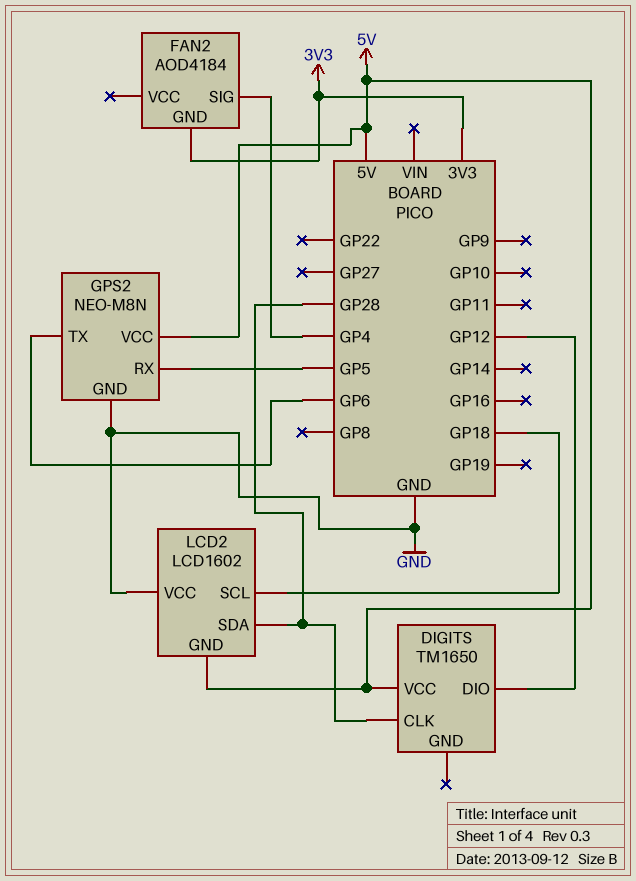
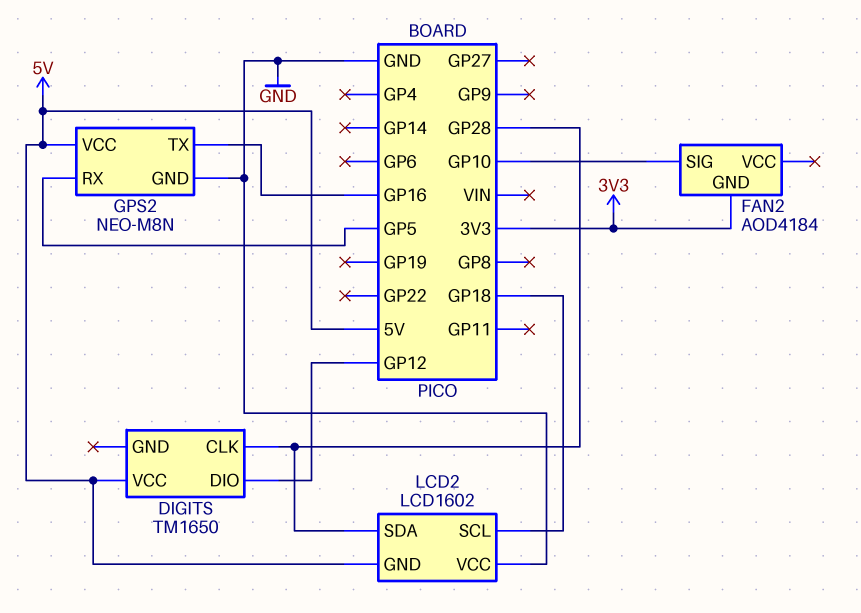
FAN2 pin SIG: GP4 -> GP10
GPS2 pin TX: GP6 -> GP16

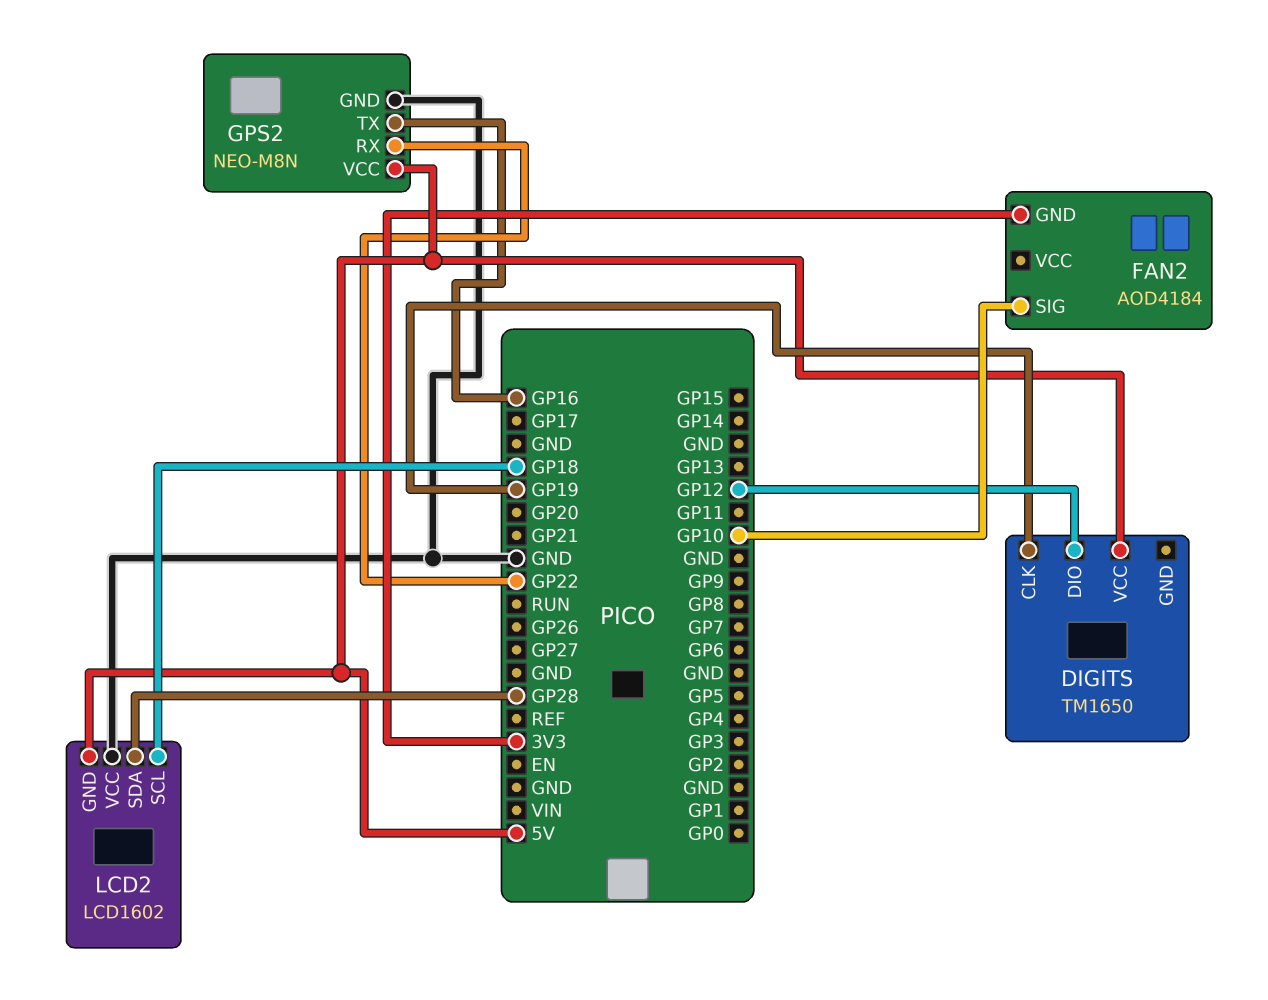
DIGITS pin CLK: GP28 -> GP19
GPS2 pin RX: GP5 -> GP22

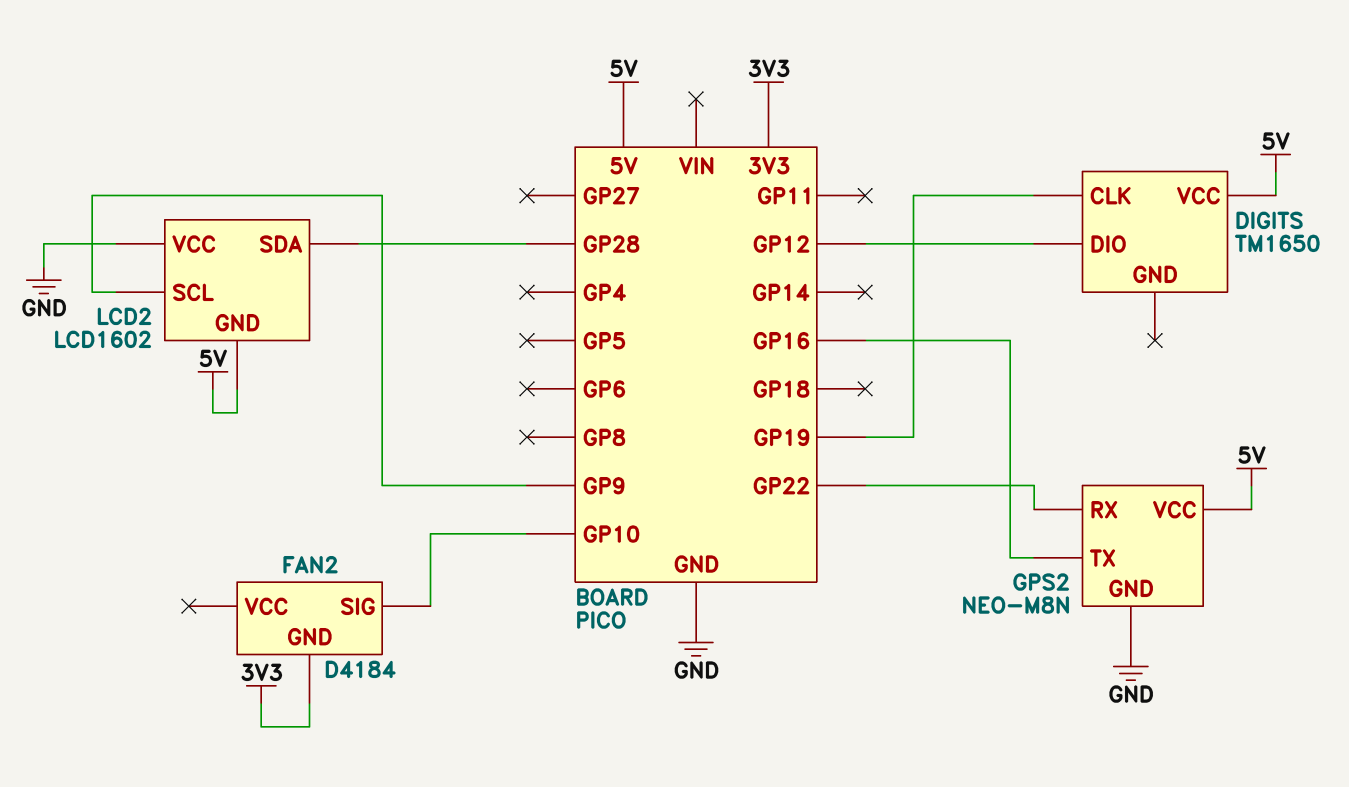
FAN2: AOD4184 -> D4184
LCD2 pin SCL: GP18 -> GP9

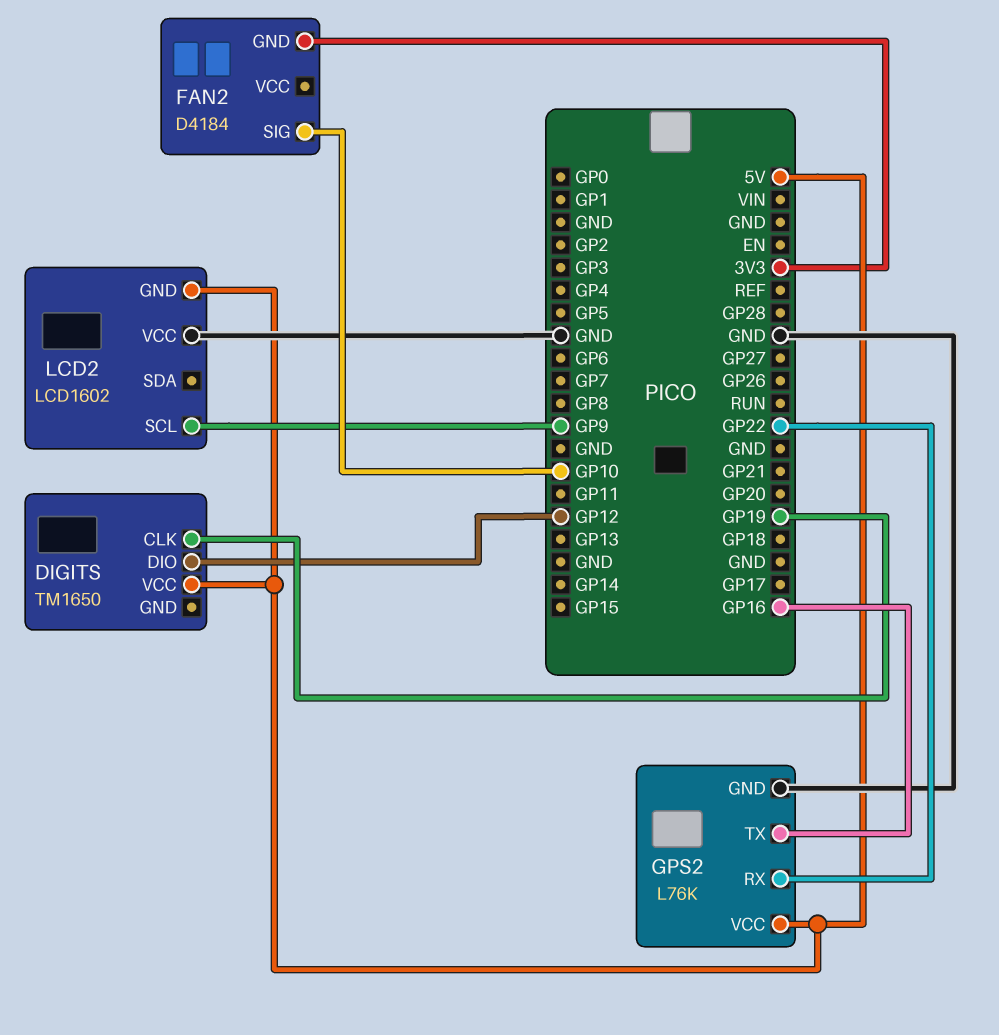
GPS2: NEO-M8N -> L76K
LCD2 pin SDA: GP28 -> none

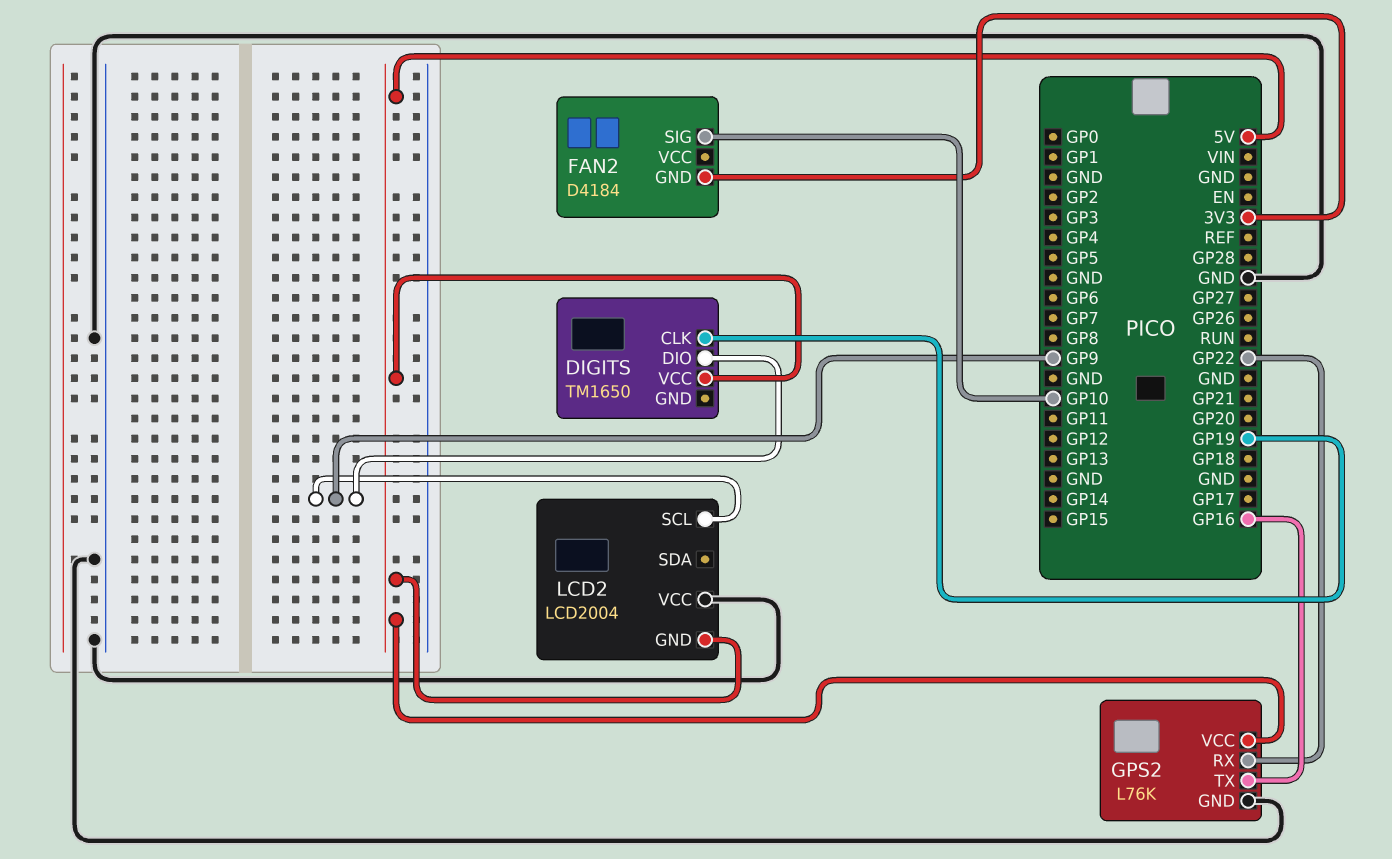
DIGITS pin DIO: GP12 -> GP9
LCD2: LCD1602 -> LCD2004

